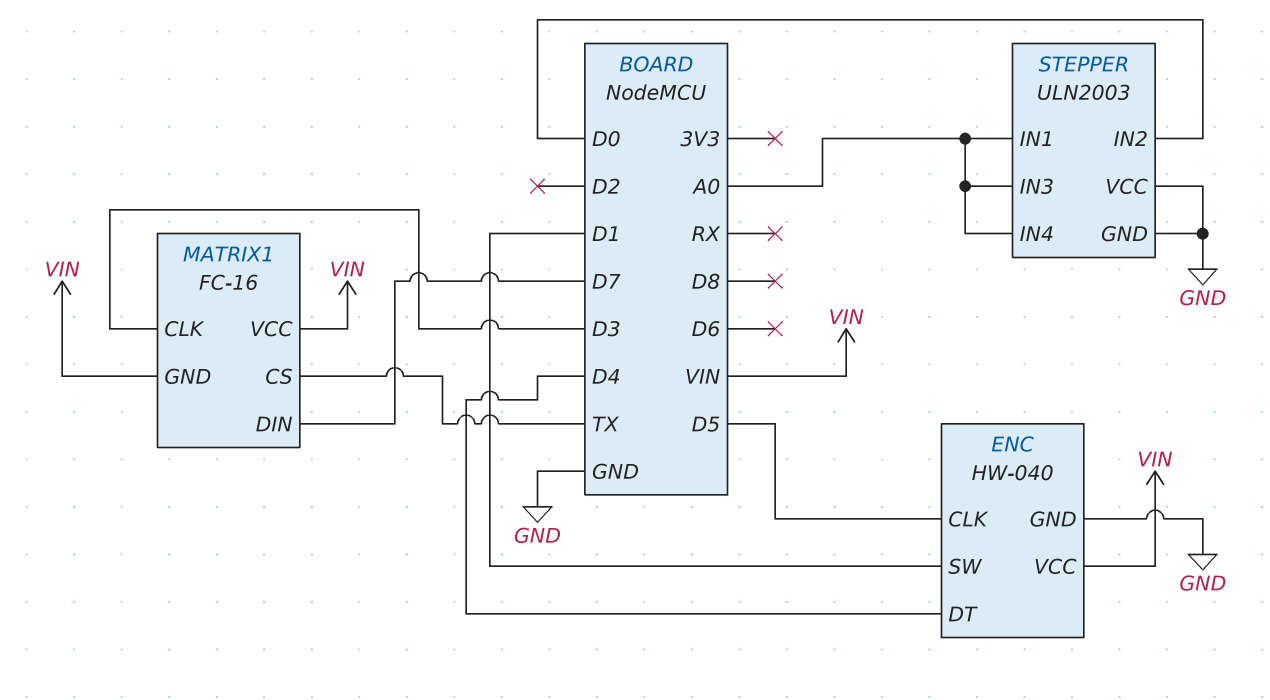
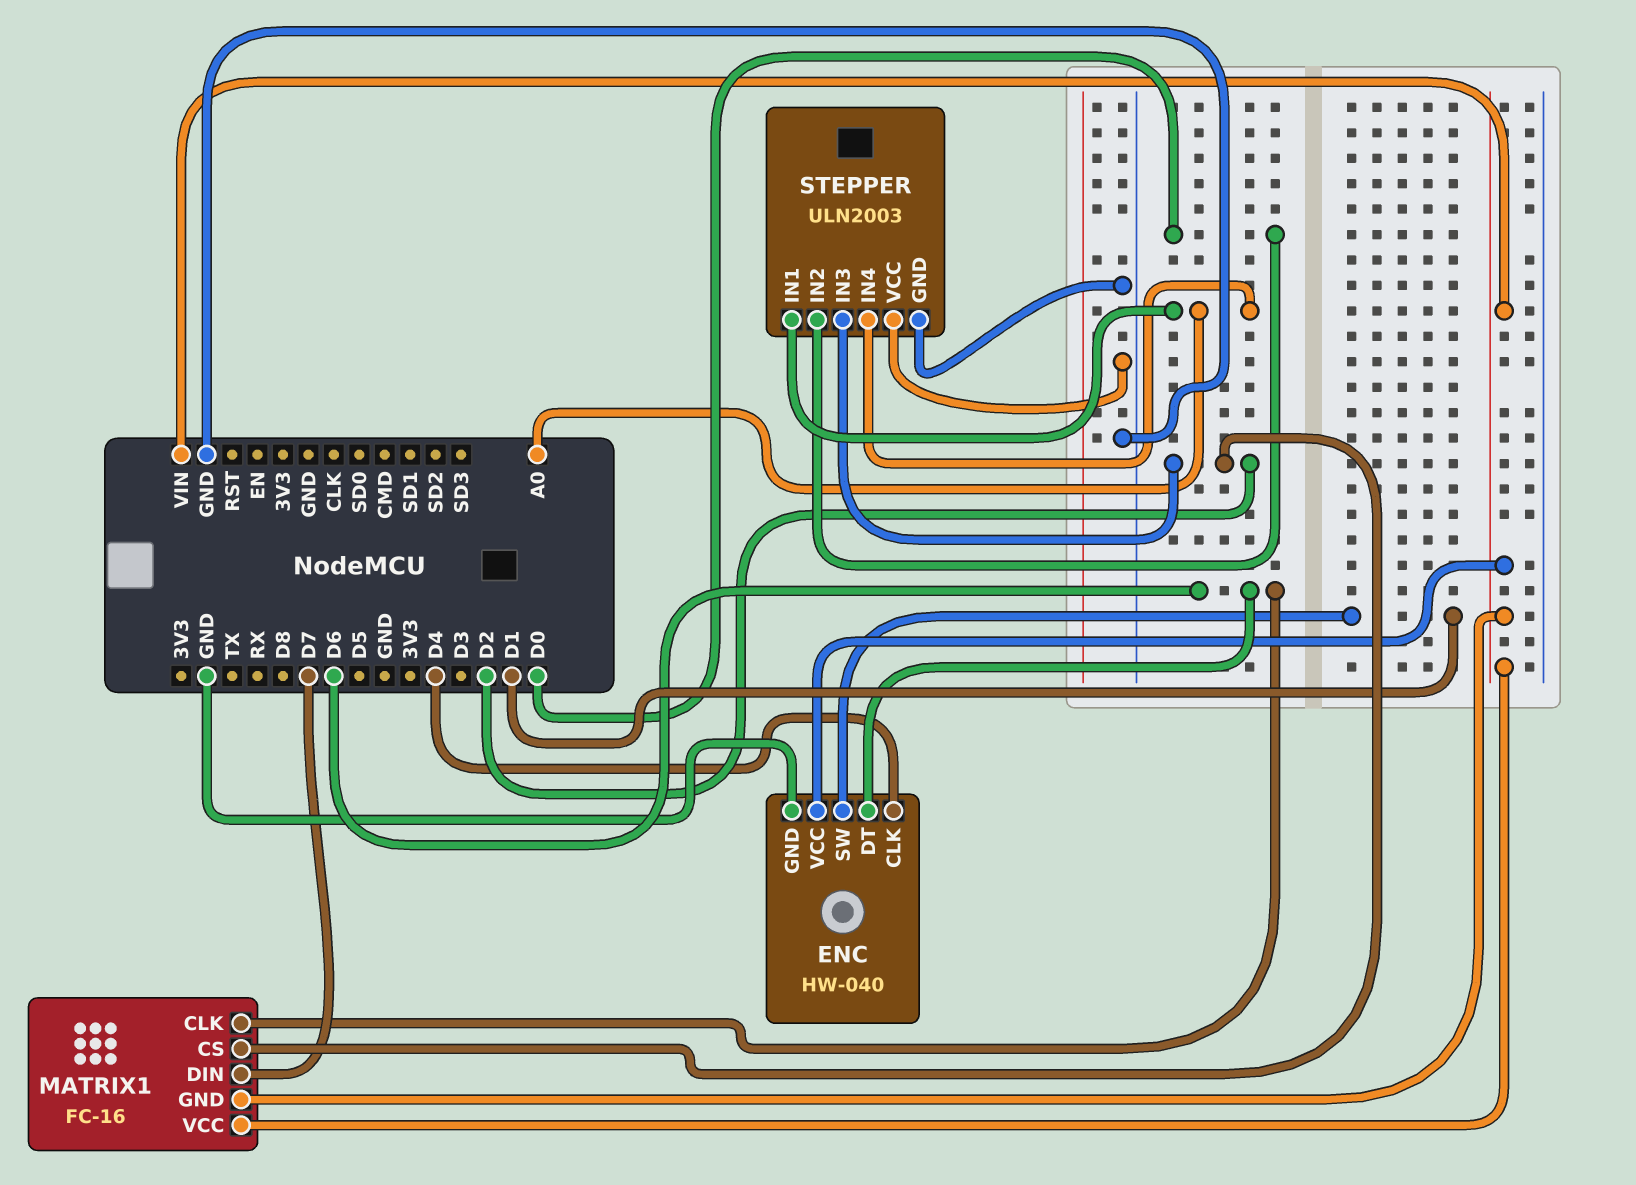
ENC pin CLK: D5 -> D4
ENC pin DT: D4 -> D6
MATRIX1 pin CLK: D3 -> D6
MATRIX1 pin CS: TX -> D2
STEPPER pin IN3: A0 -> D2

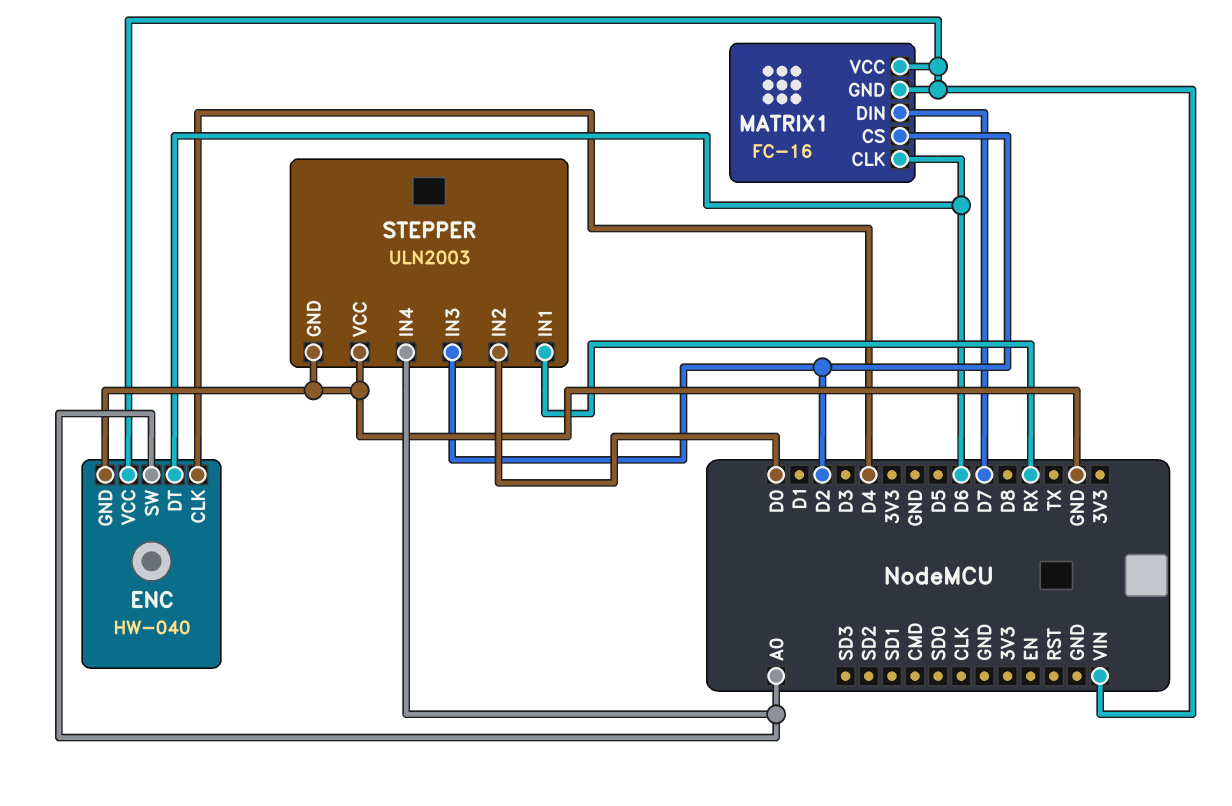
ENC pin SW: D1 -> A0
STEPPER pin IN1: A0 -> RX

